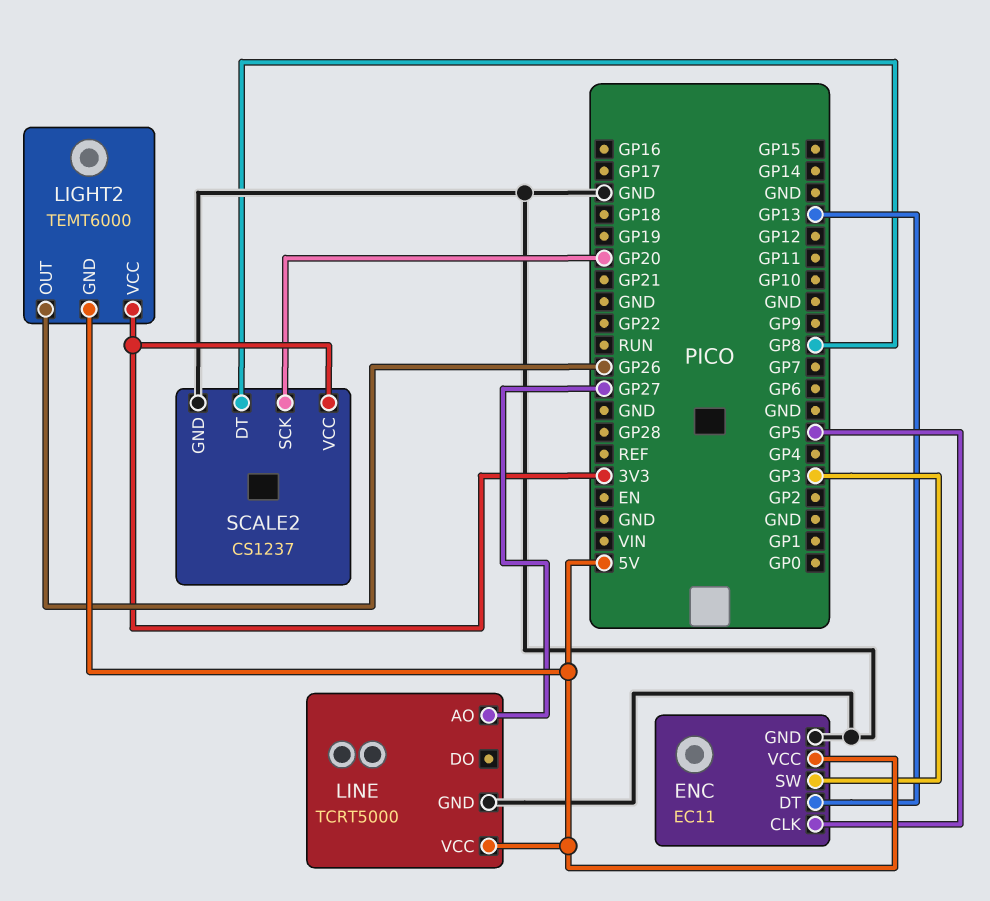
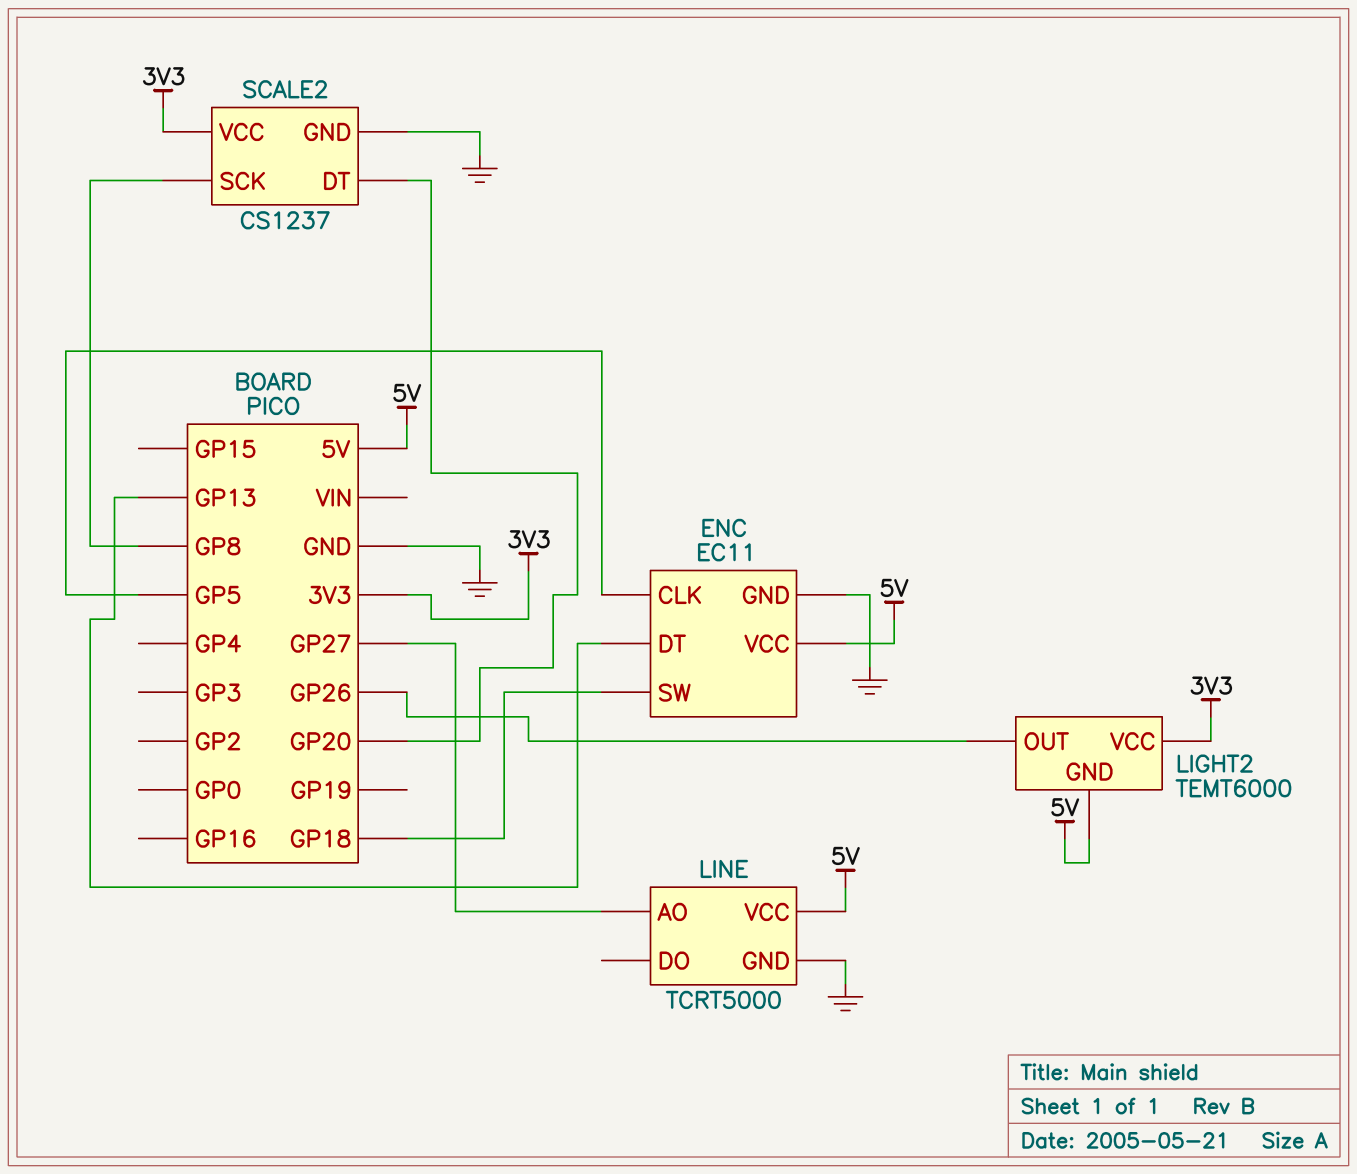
ENC pin SW: GP3 -> GP18
SCALE2 pin DT: GP8 -> GP20
SCALE2 pin SCK: GP20 -> GP8

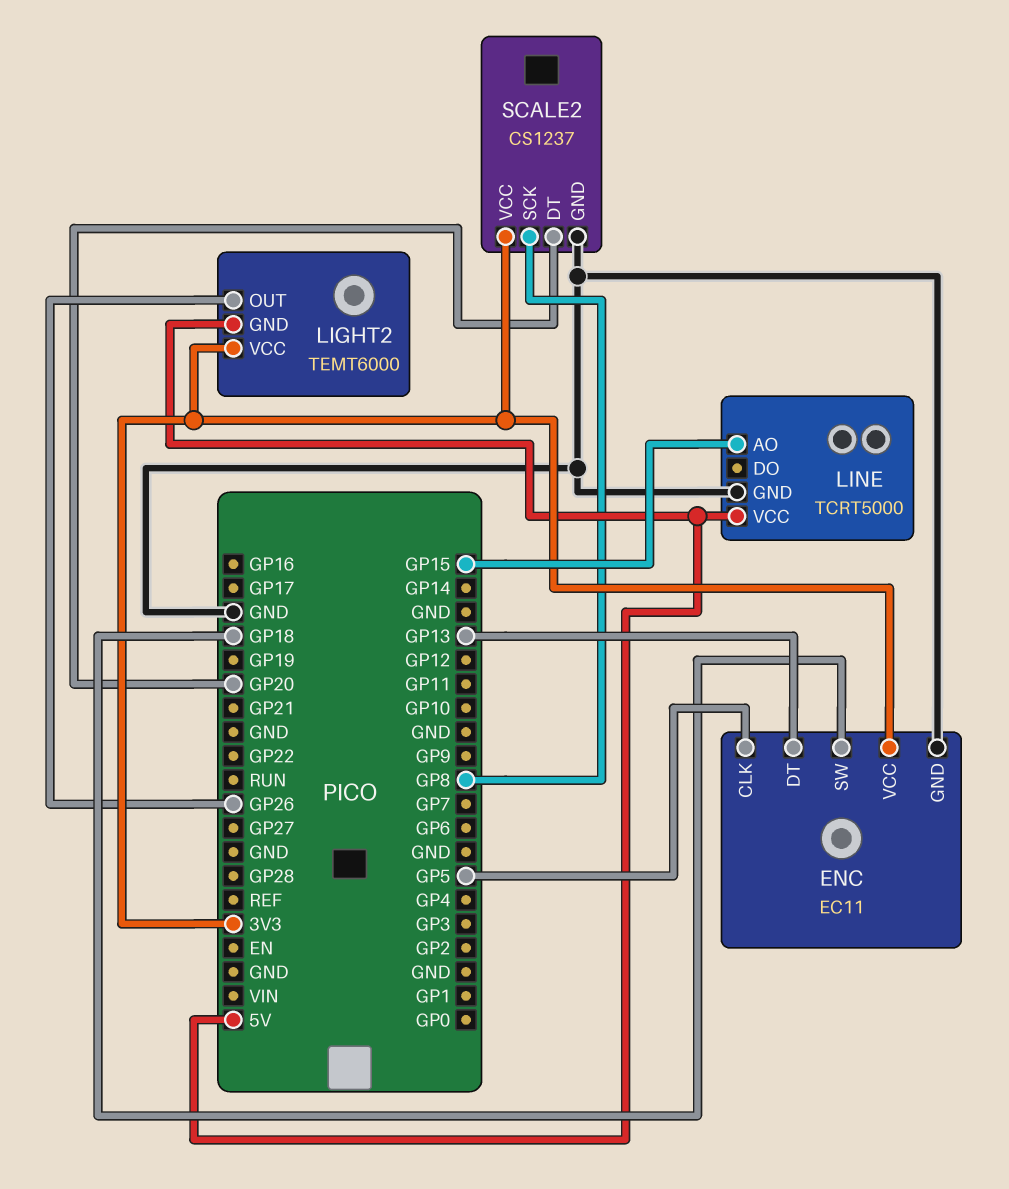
ENC pin VCC: 5V -> 3V3
LINE pin AO: GP27 -> GP15

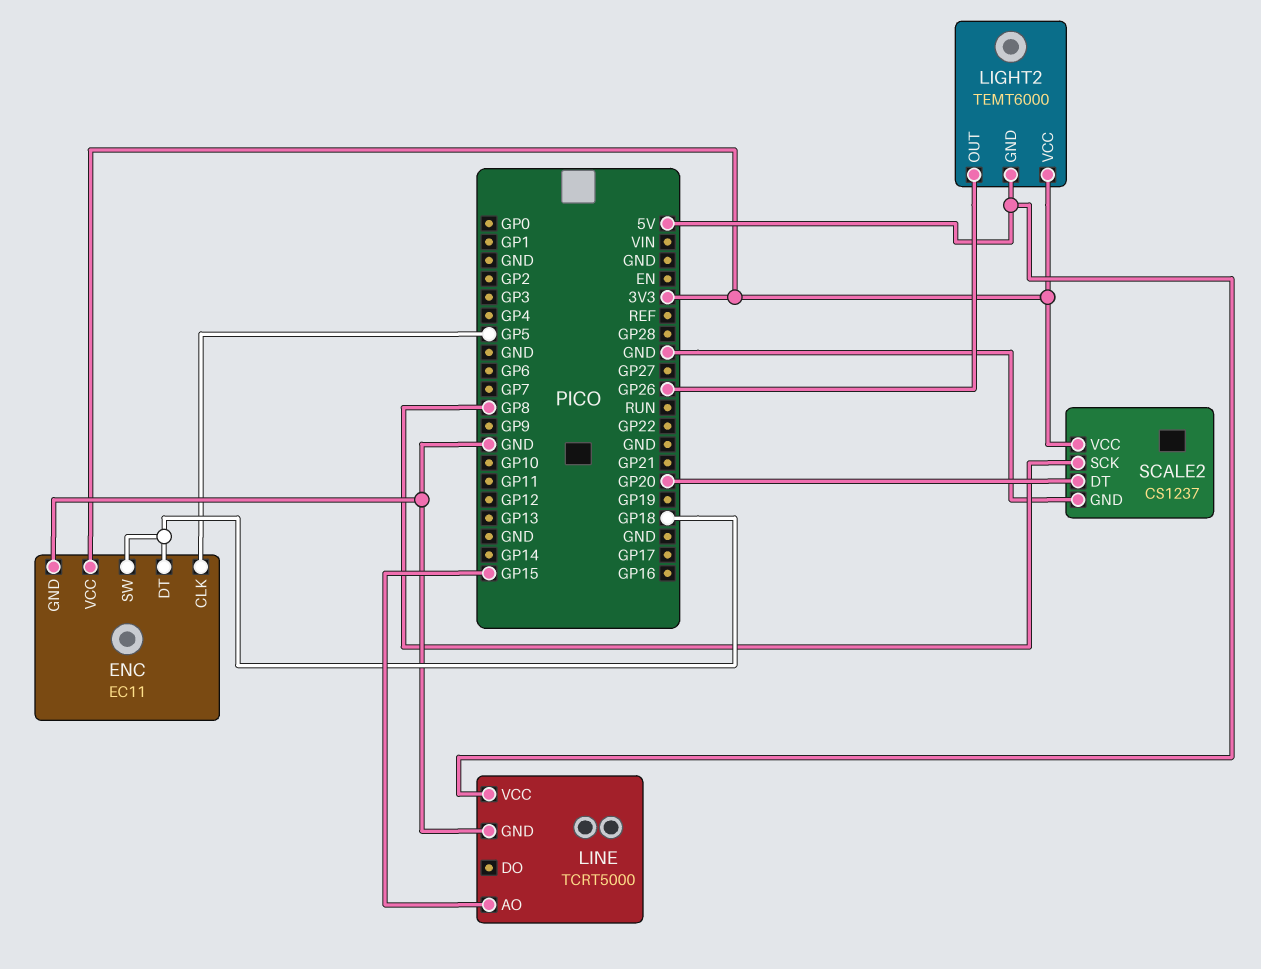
ENC pin DT: GP13 -> GP18

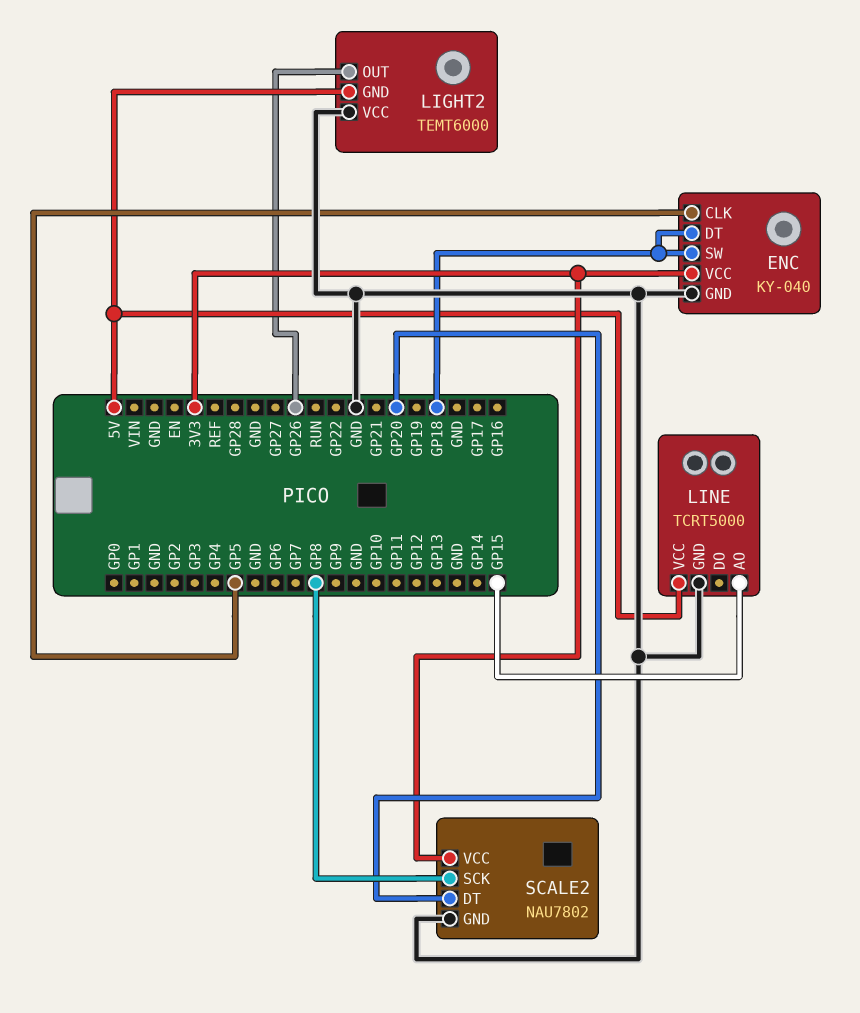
ENC: EC11 -> KY-040
LIGHT2 pin VCC: 3V3 -> GND
SCALE2: CS1237 -> NAU7802

